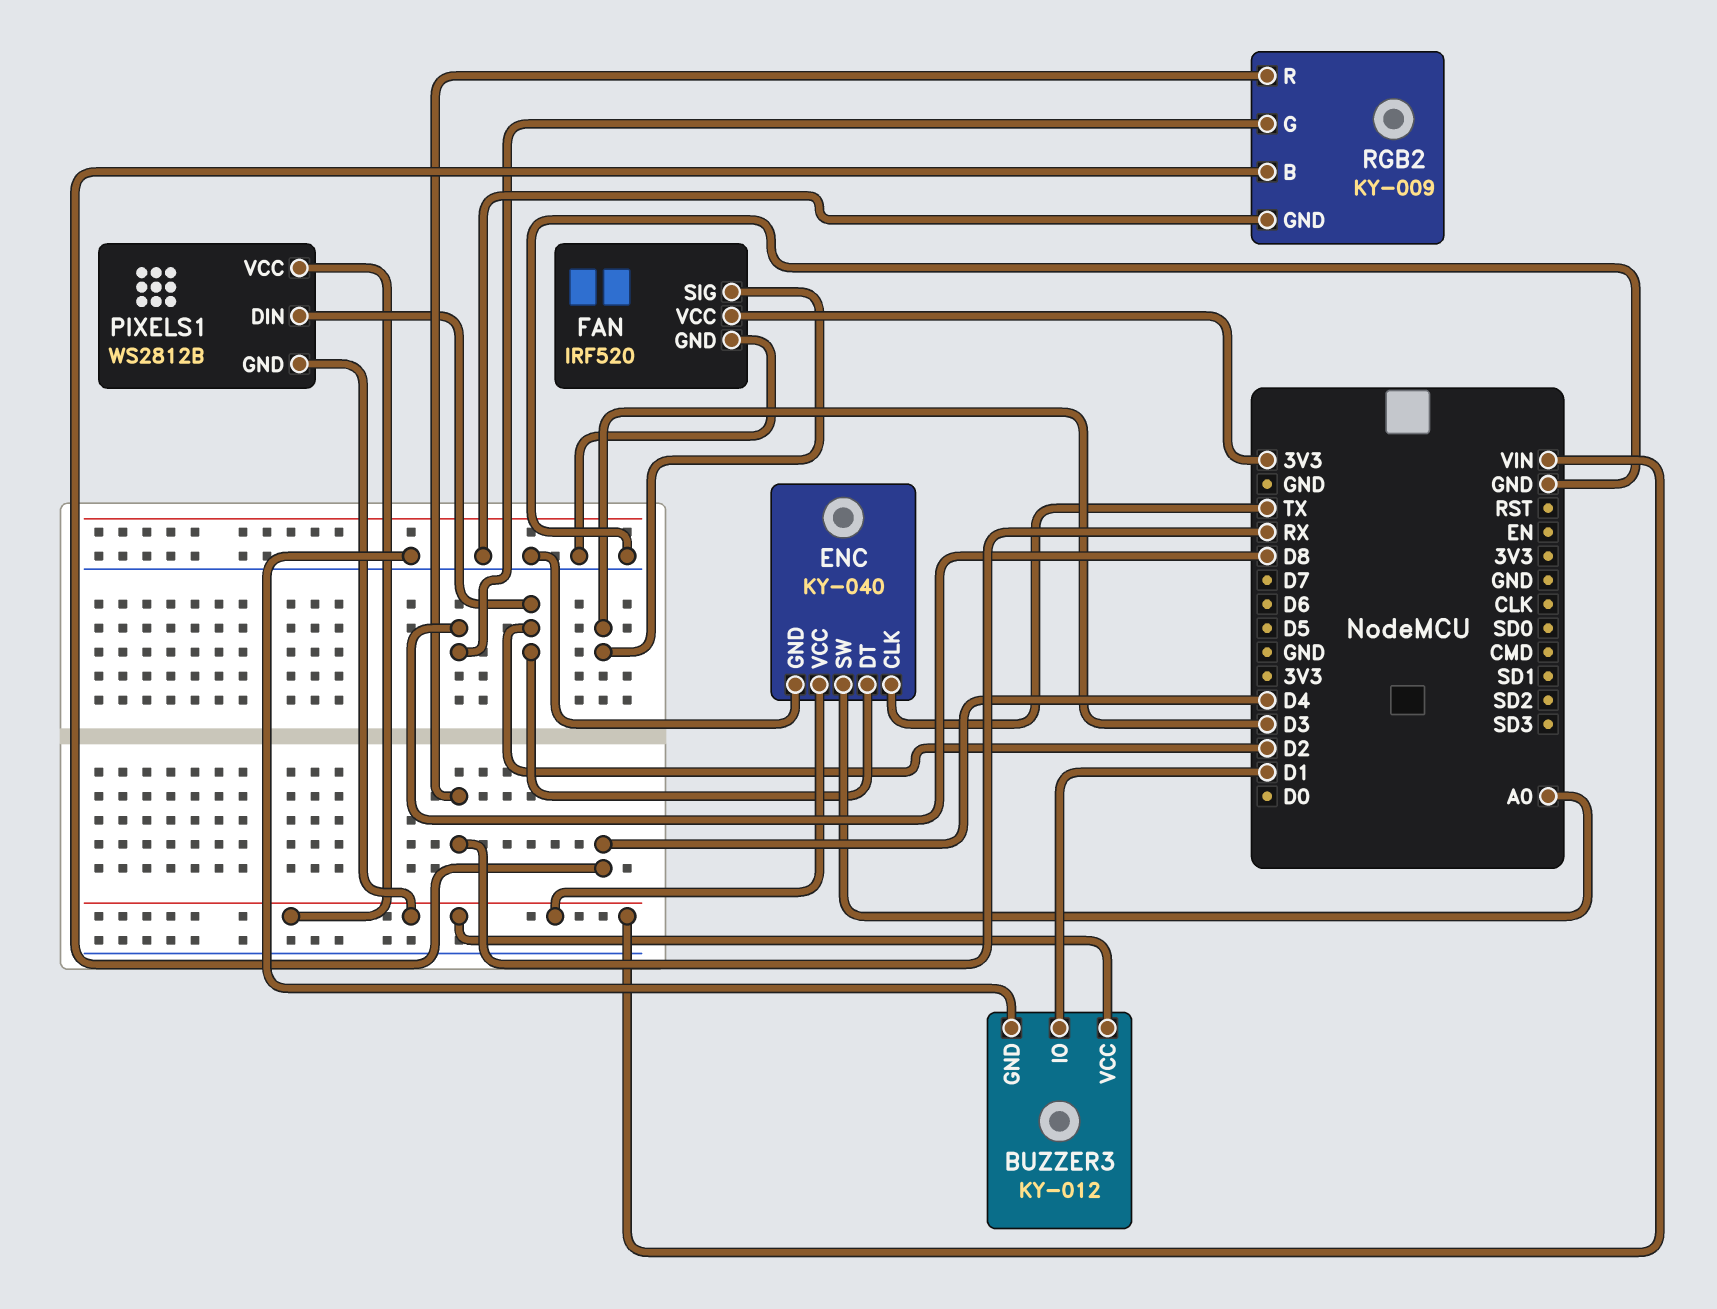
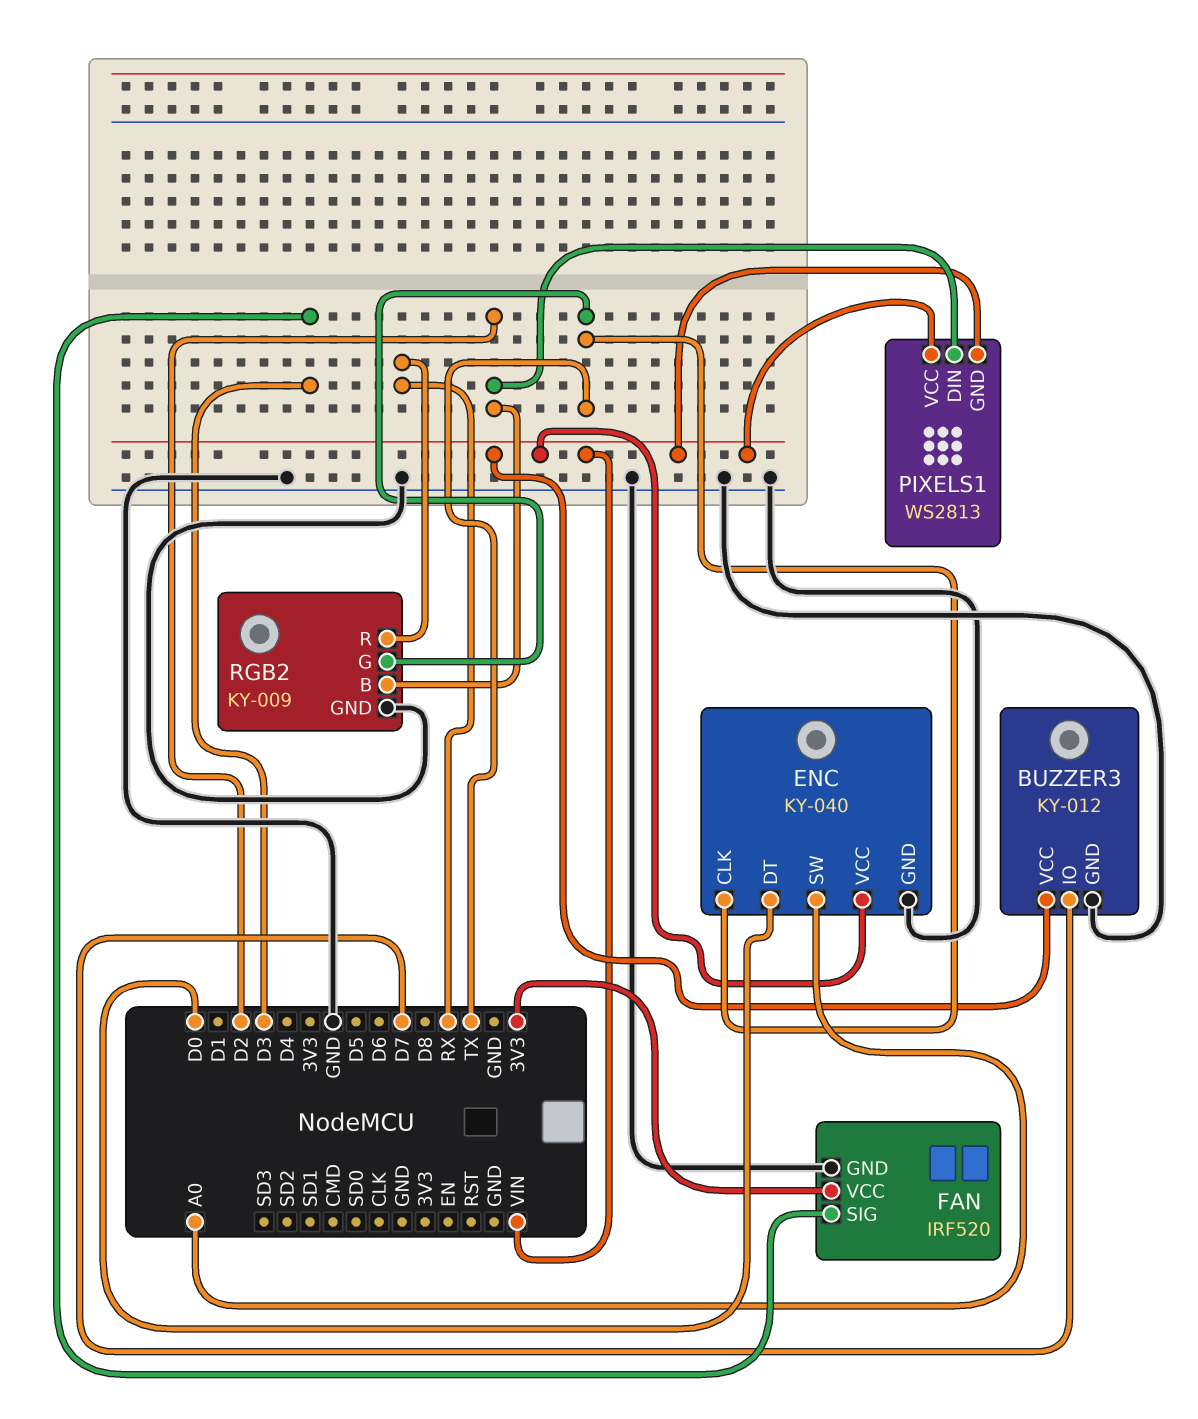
BUZZER3 pin IO: D1 -> D7
ENC pin DT: D2 -> D0
PIXELS1: WS2812B -> WS2813
RGB2 pin B: D4 -> D2
RGB2 pin G: D8 -> TX

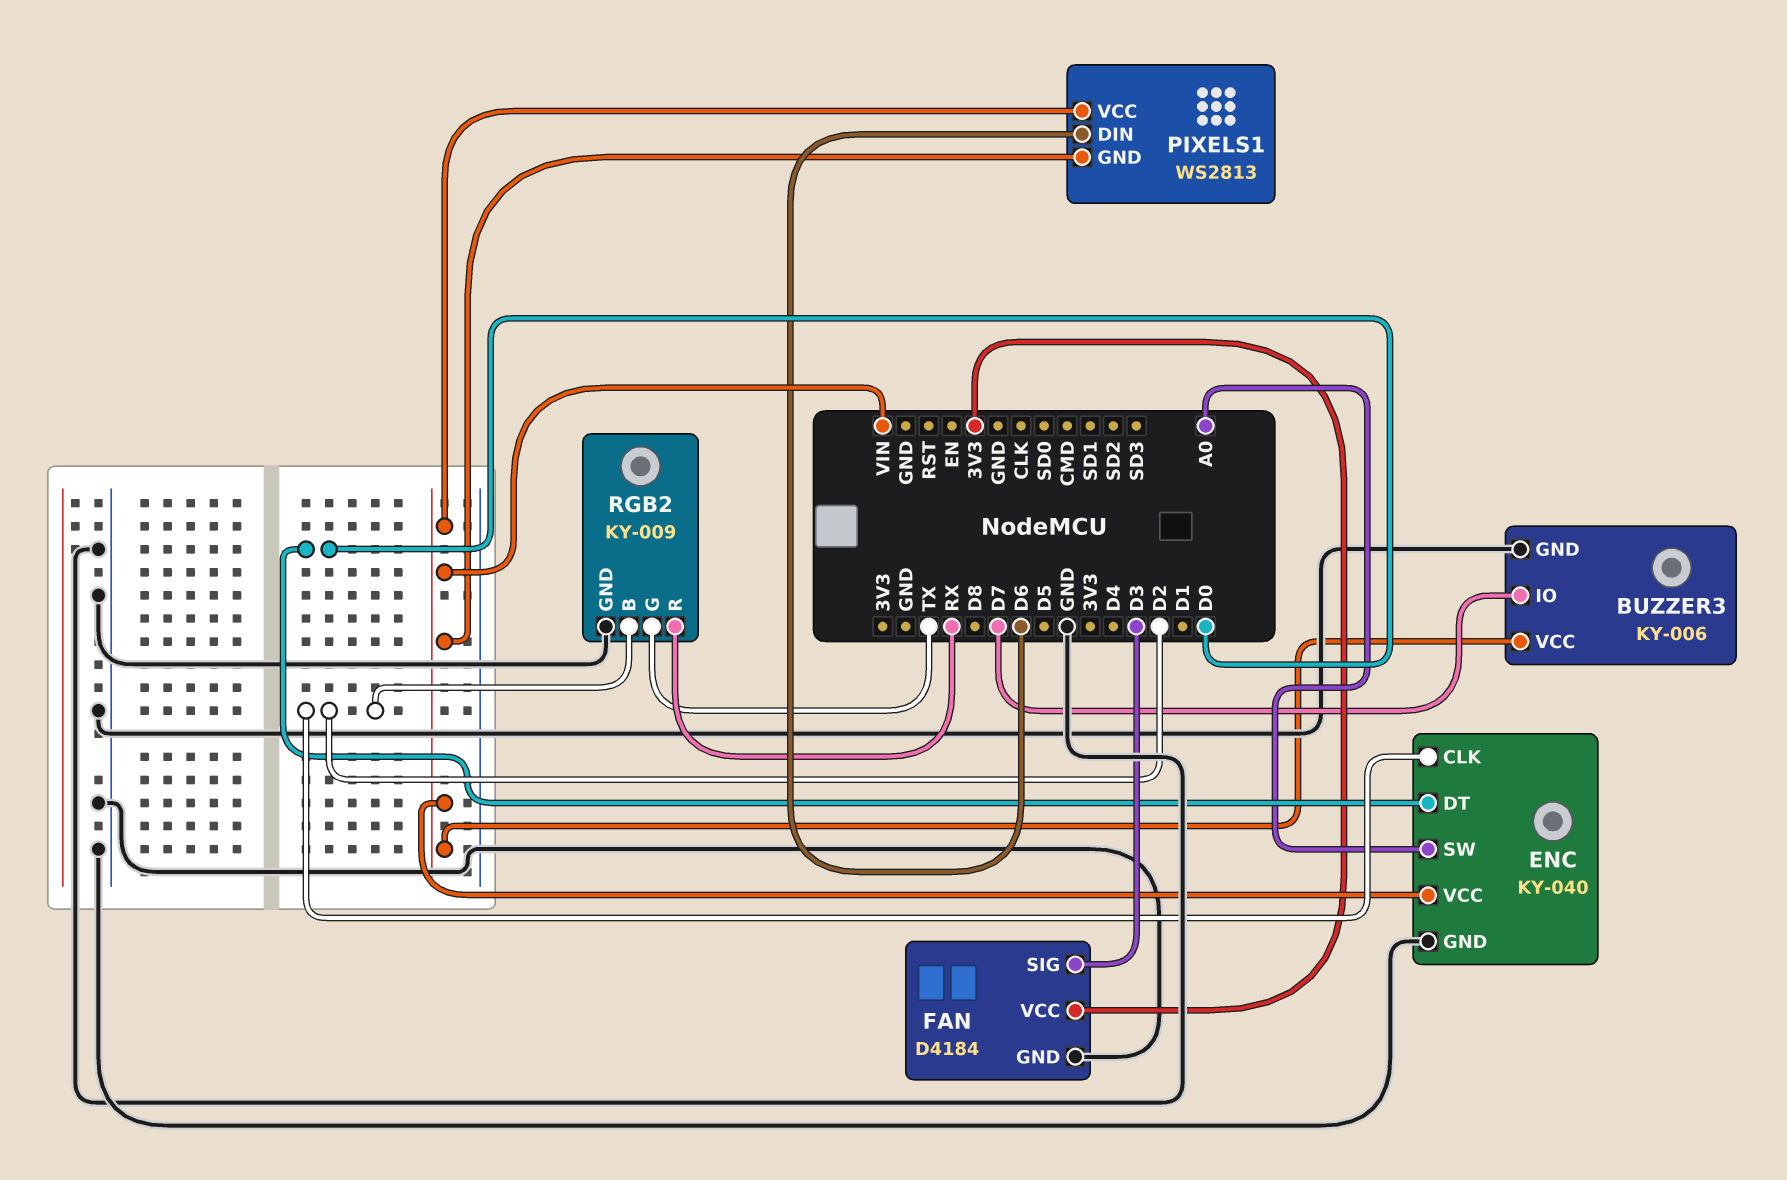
BUZZER3: KY-012 -> KY-006
ENC pin CLK: TX -> D2
FAN: IRF520 -> D4184
PIXELS1 pin DIN: D2 -> D6

